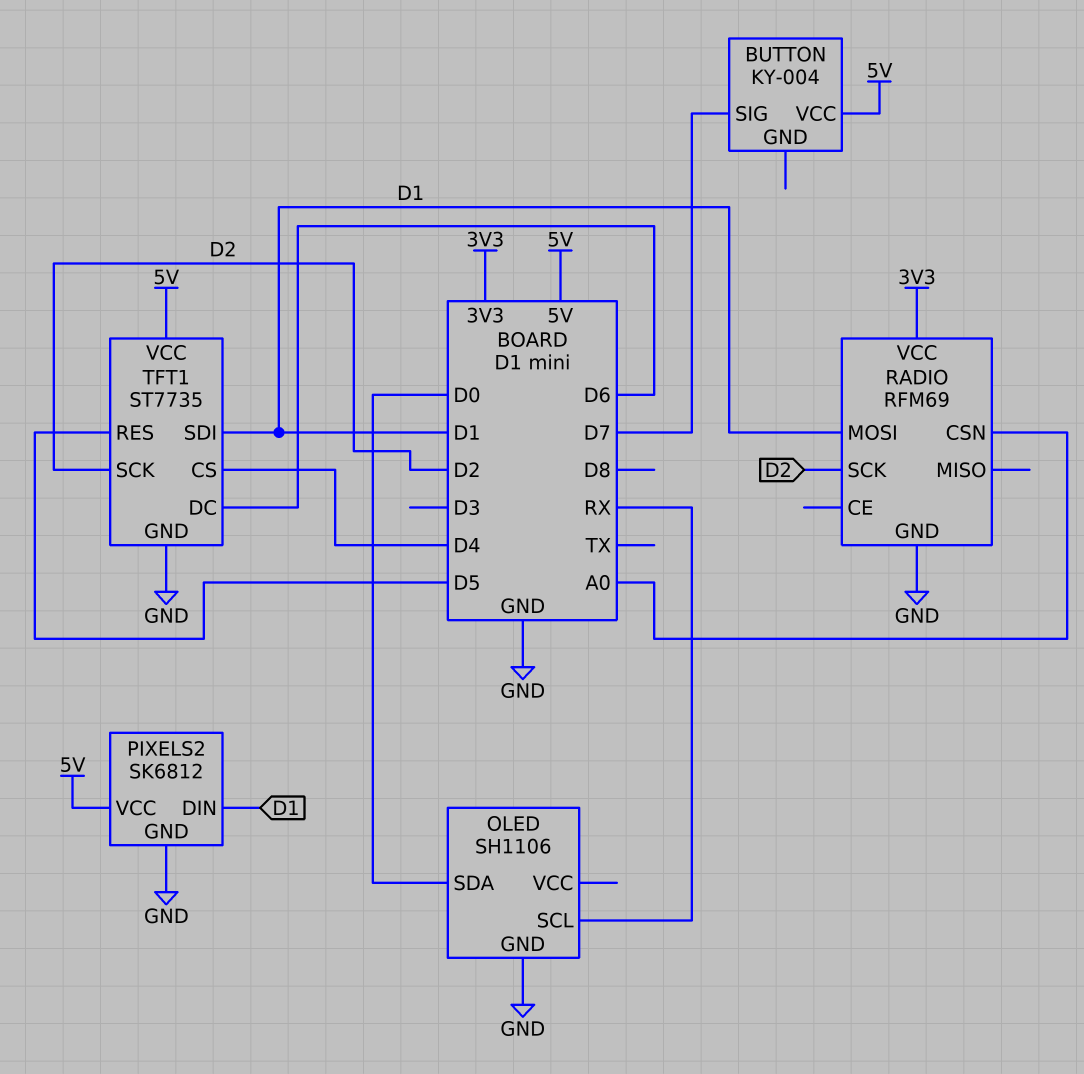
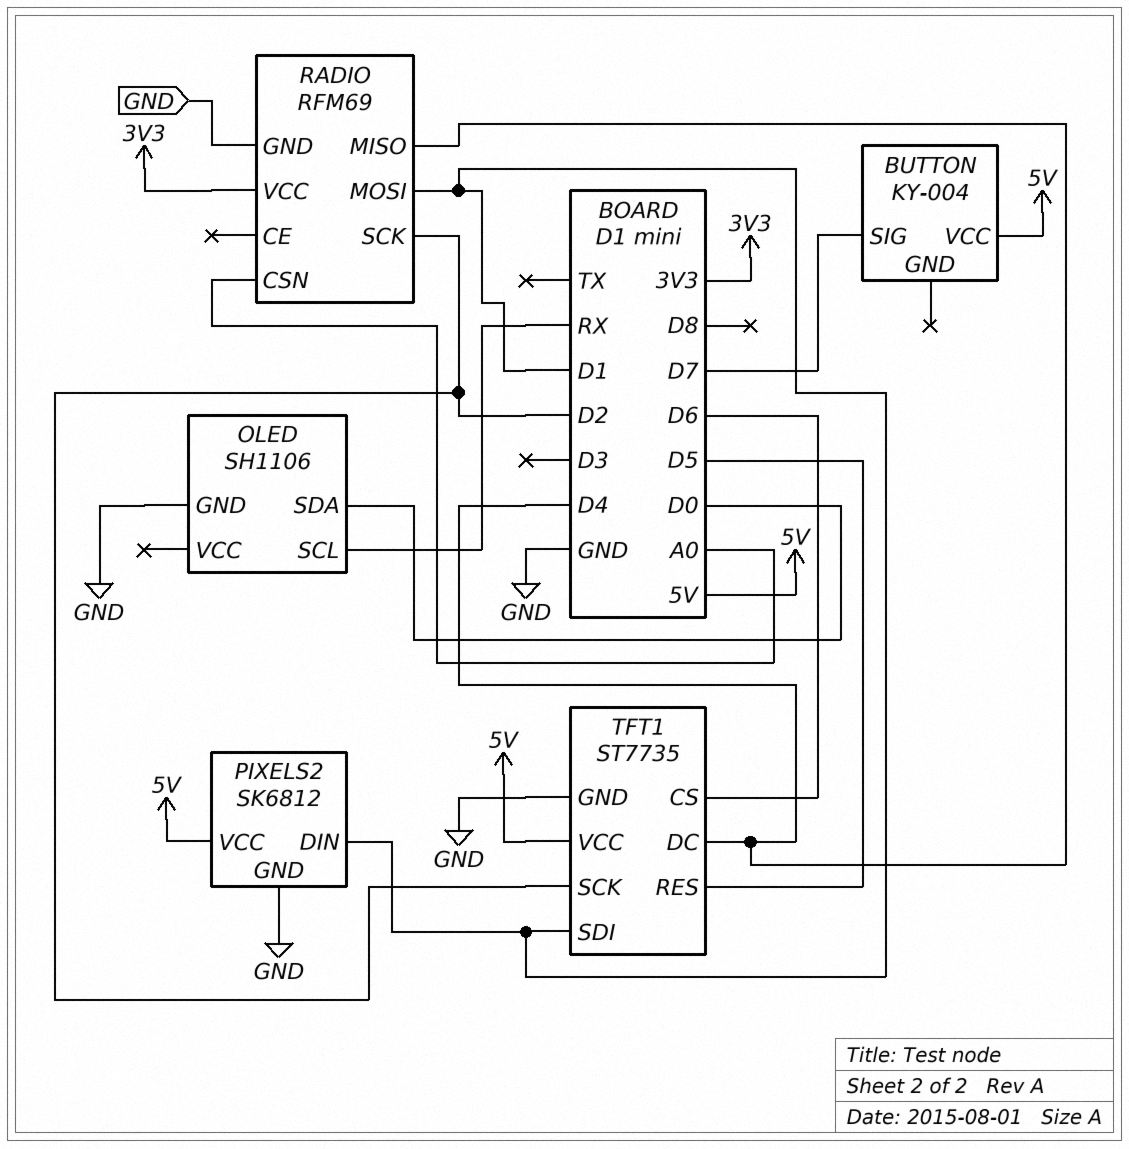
RADIO pin MISO: none -> D4
TFT1 pin CS: D4 -> D6
TFT1 pin DC: D6 -> D4

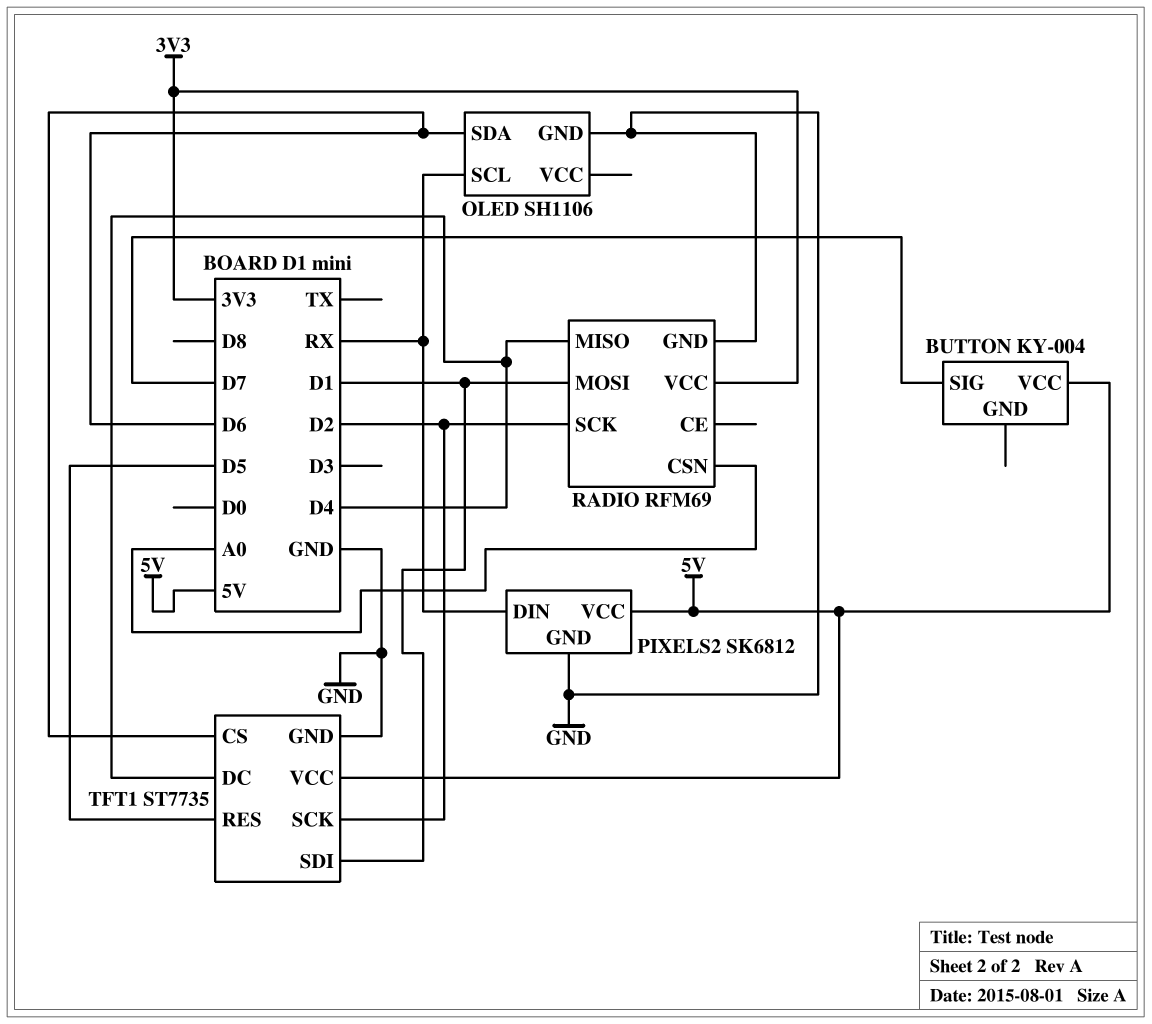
OLED pin SDA: D0 -> D6
PIXELS2 pin DIN: D1 -> RX

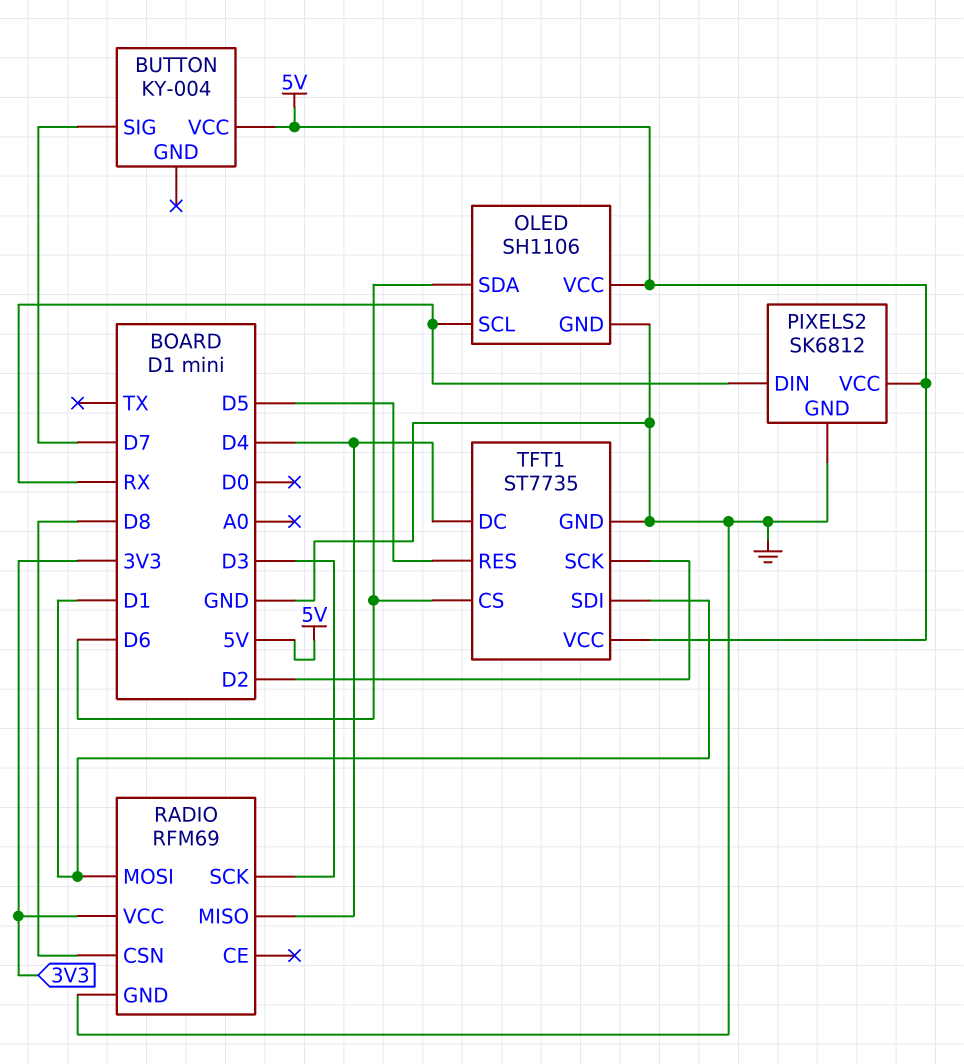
OLED pin VCC: none -> 5V
RADIO pin CSN: A0 -> D8
RADIO pin SCK: D2 -> D3

